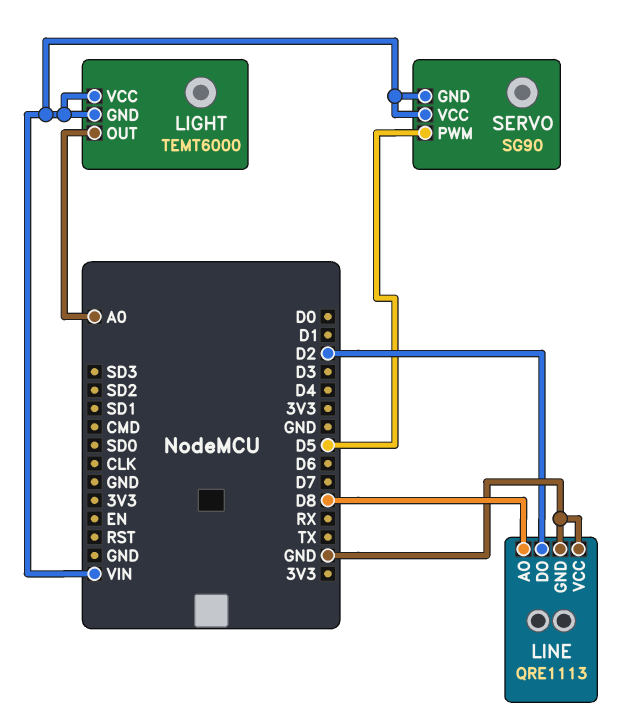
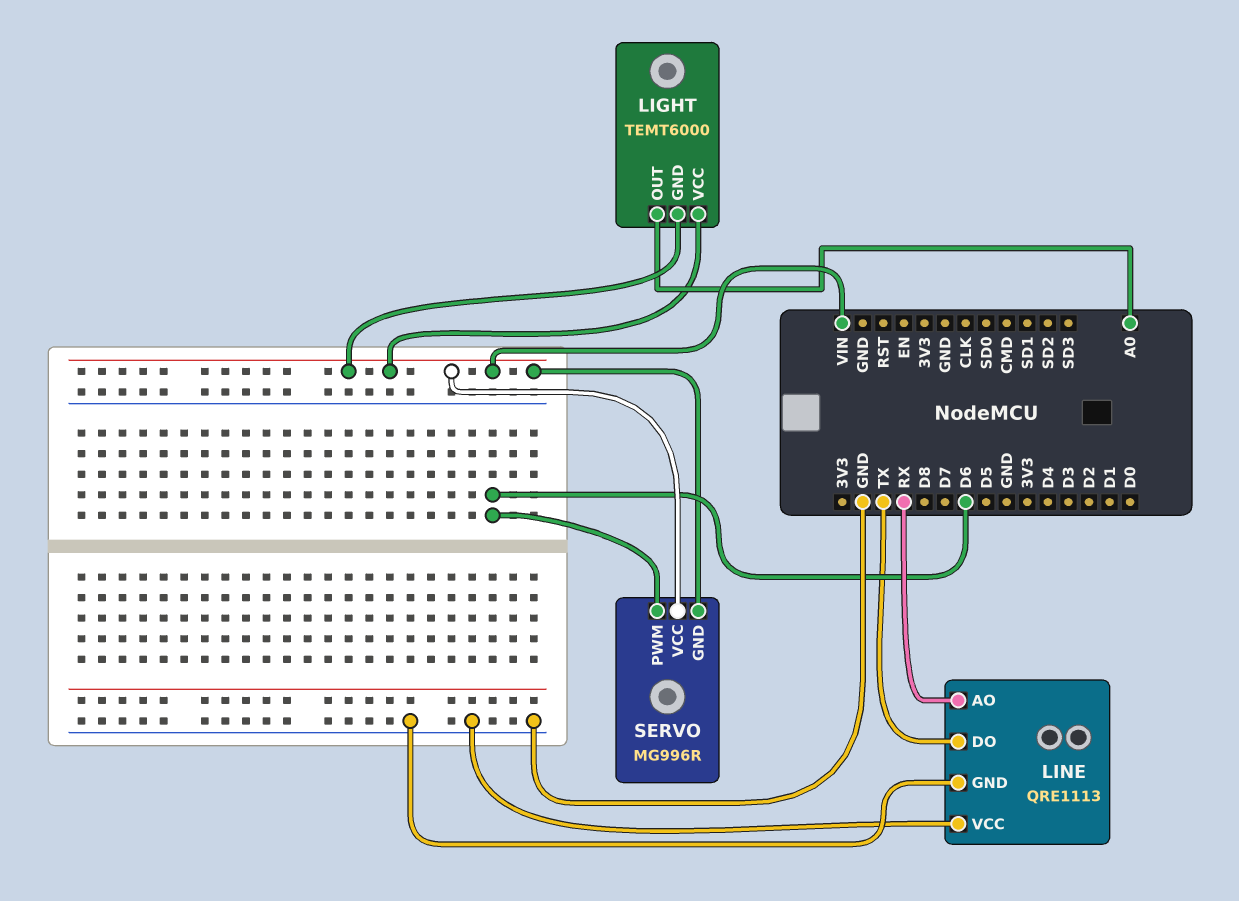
LINE pin AO: D8 -> RX
LINE pin DO: D2 -> TX
SERVO: SG90 -> MG996R
SERVO pin PWM: D5 -> D6

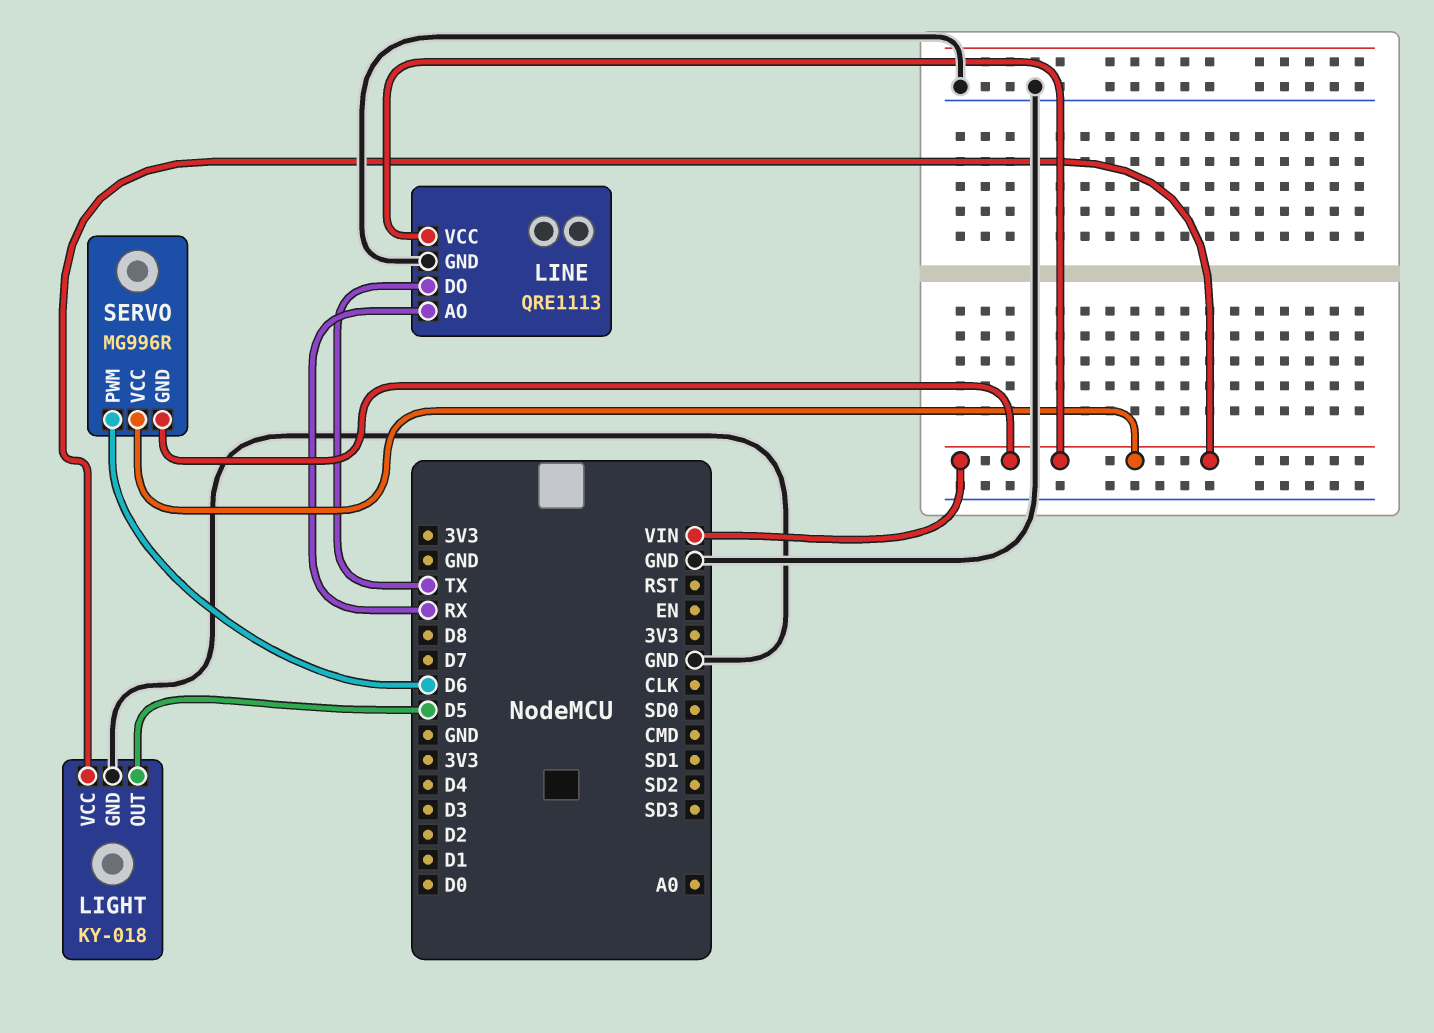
LIGHT: TEMT6000 -> KY-018
LIGHT pin GND: VIN -> GND
LIGHT pin OUT: A0 -> D5
LINE pin VCC: GND -> VIN

